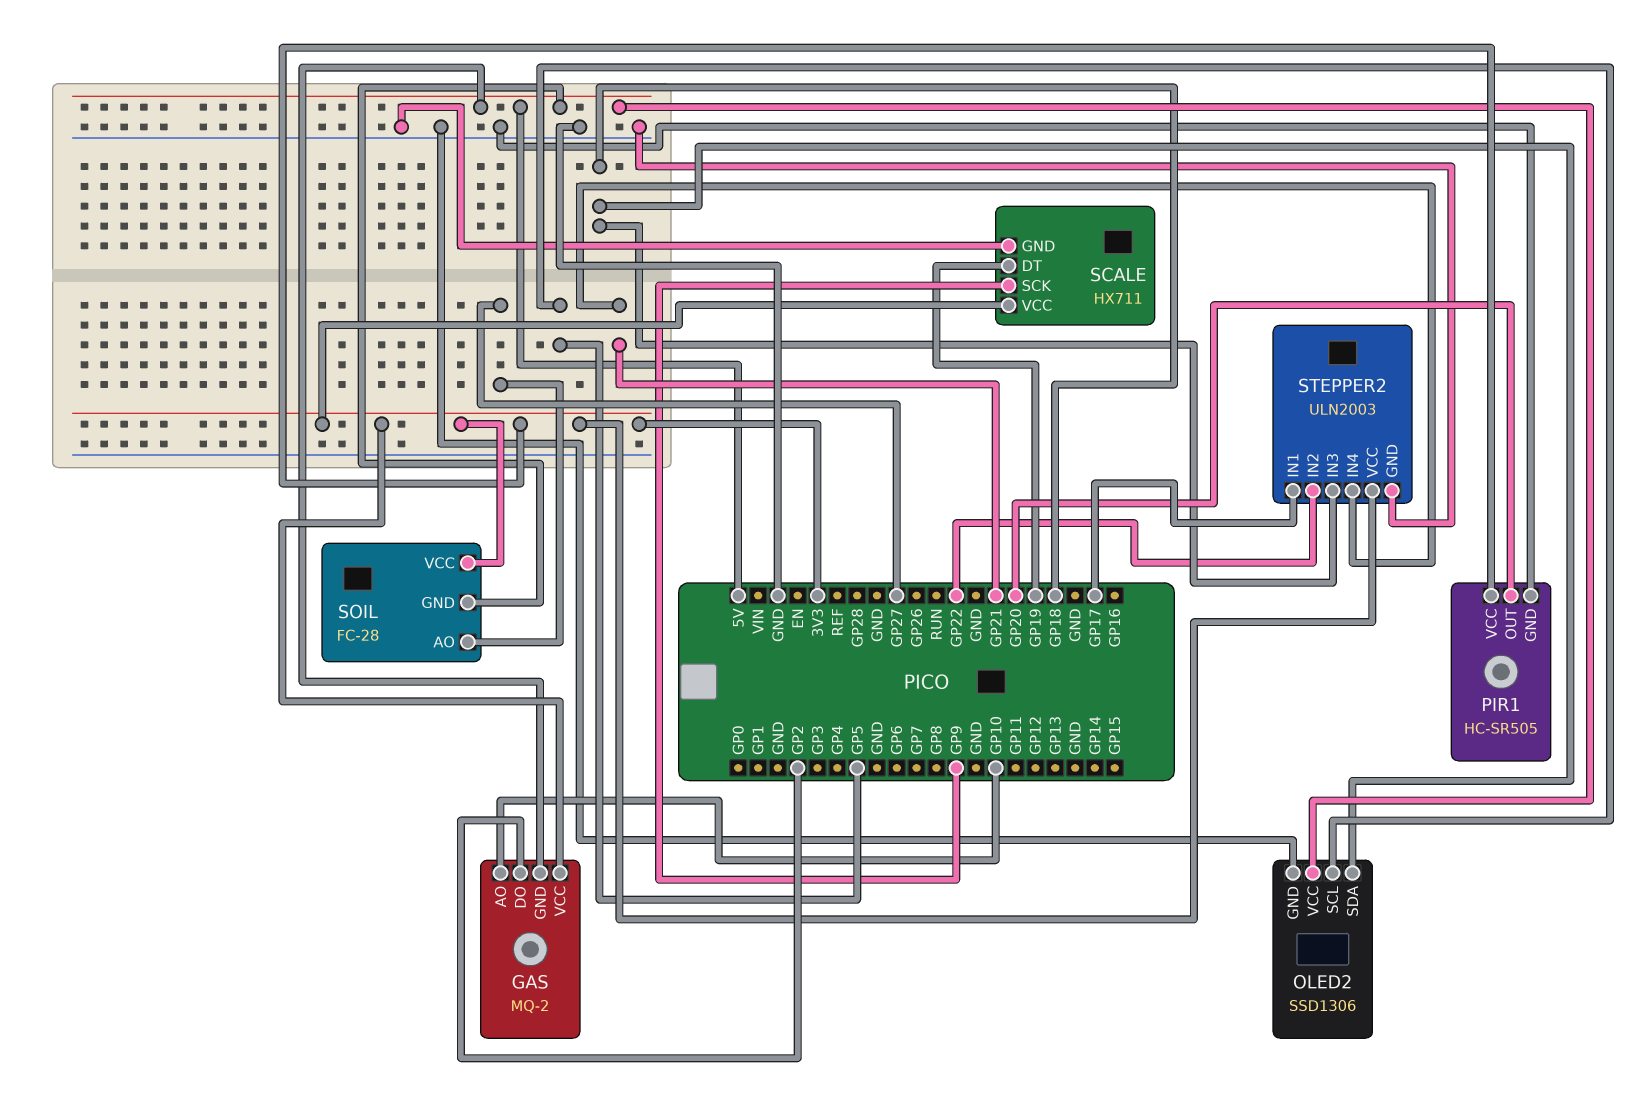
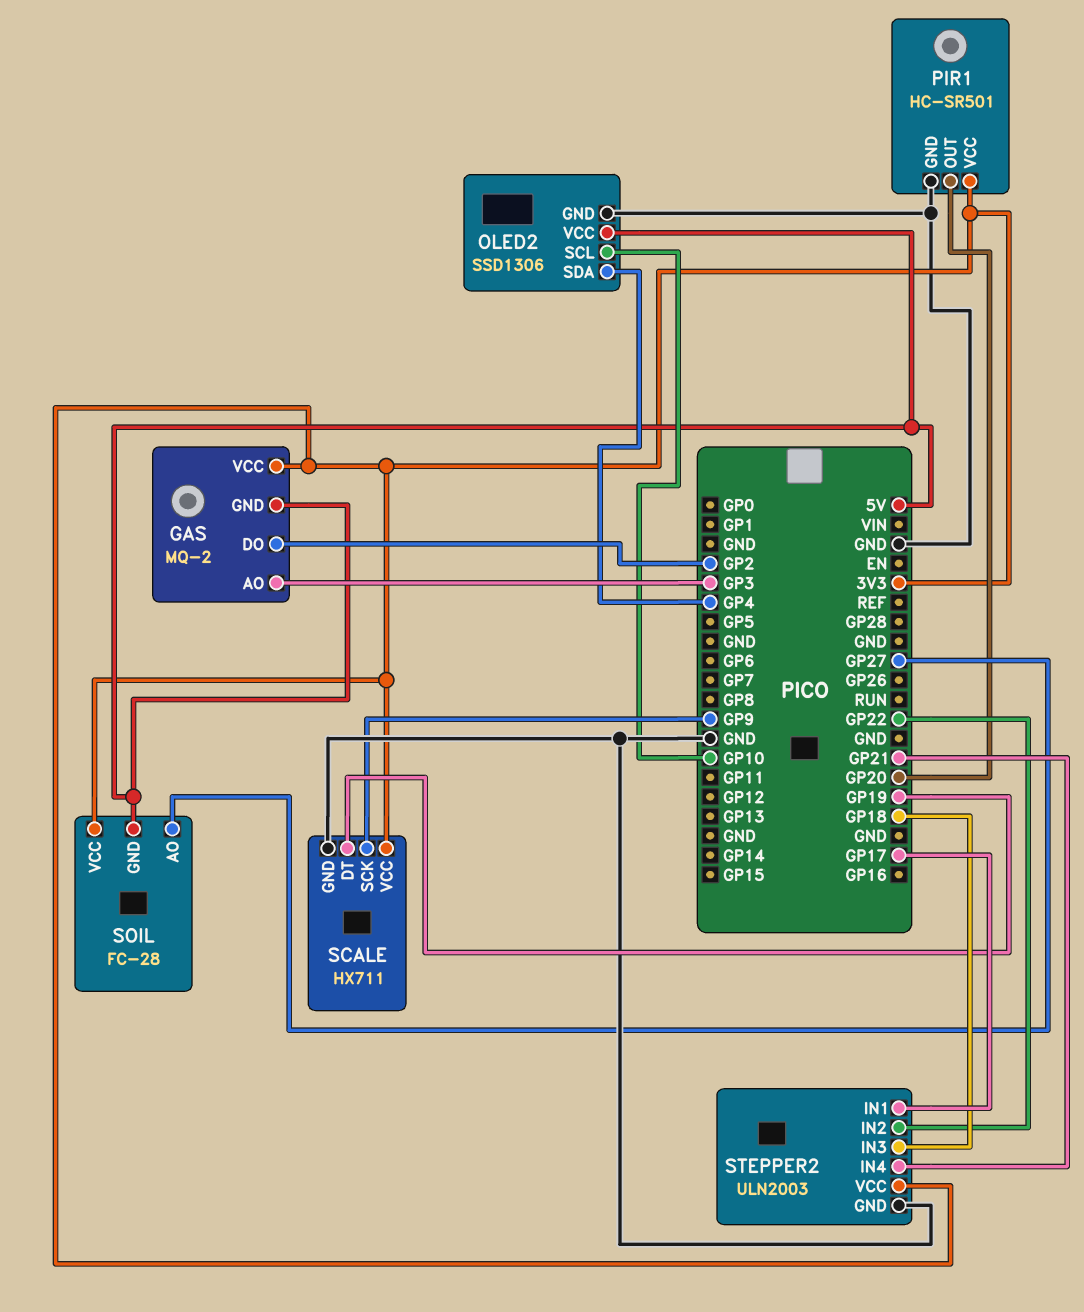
GAS pin AO: GP10 -> GP3
OLED2 pin SCL: GP5 -> GP10
OLED2 pin SDA: GP18 -> GP4
PIR1: HC-SR505 -> HC-SR501

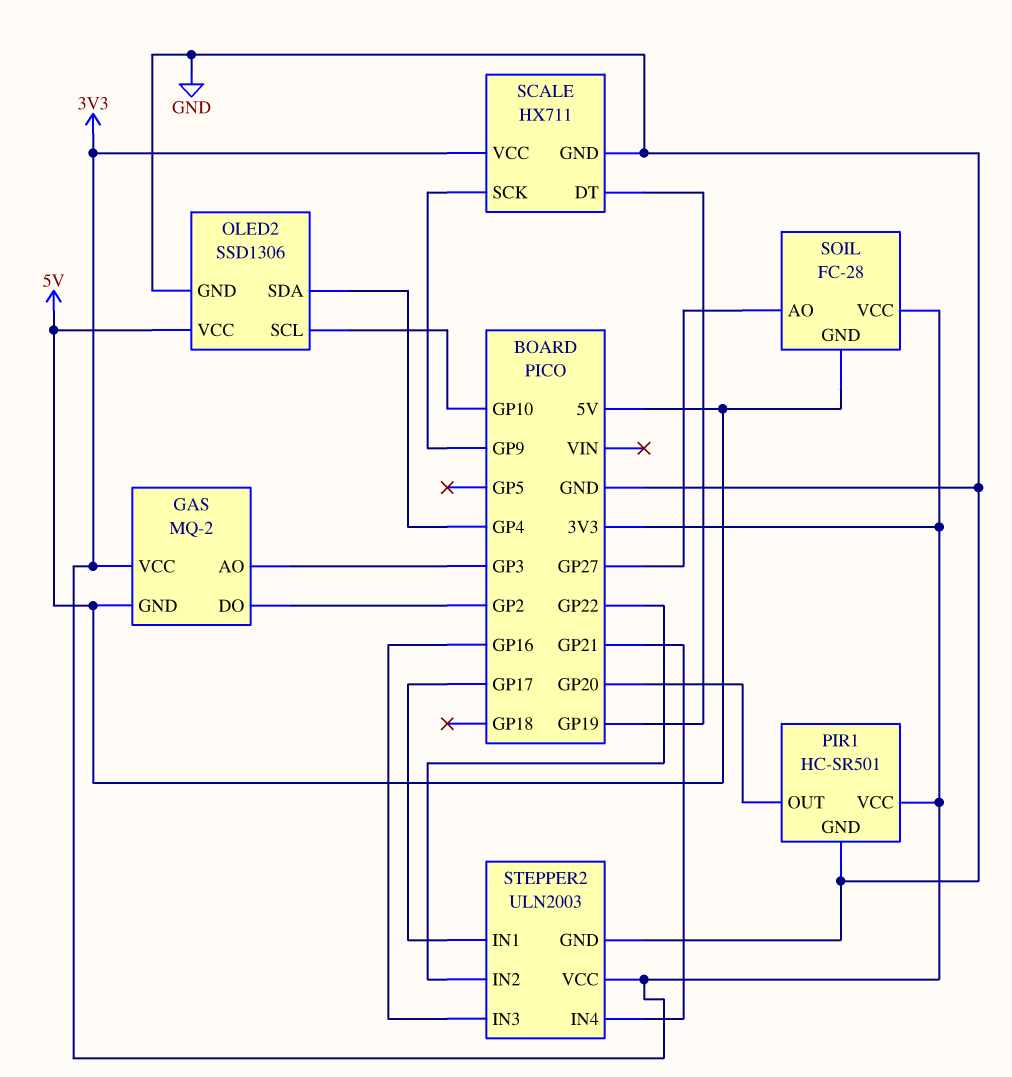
STEPPER2 pin IN3: GP18 -> GP16

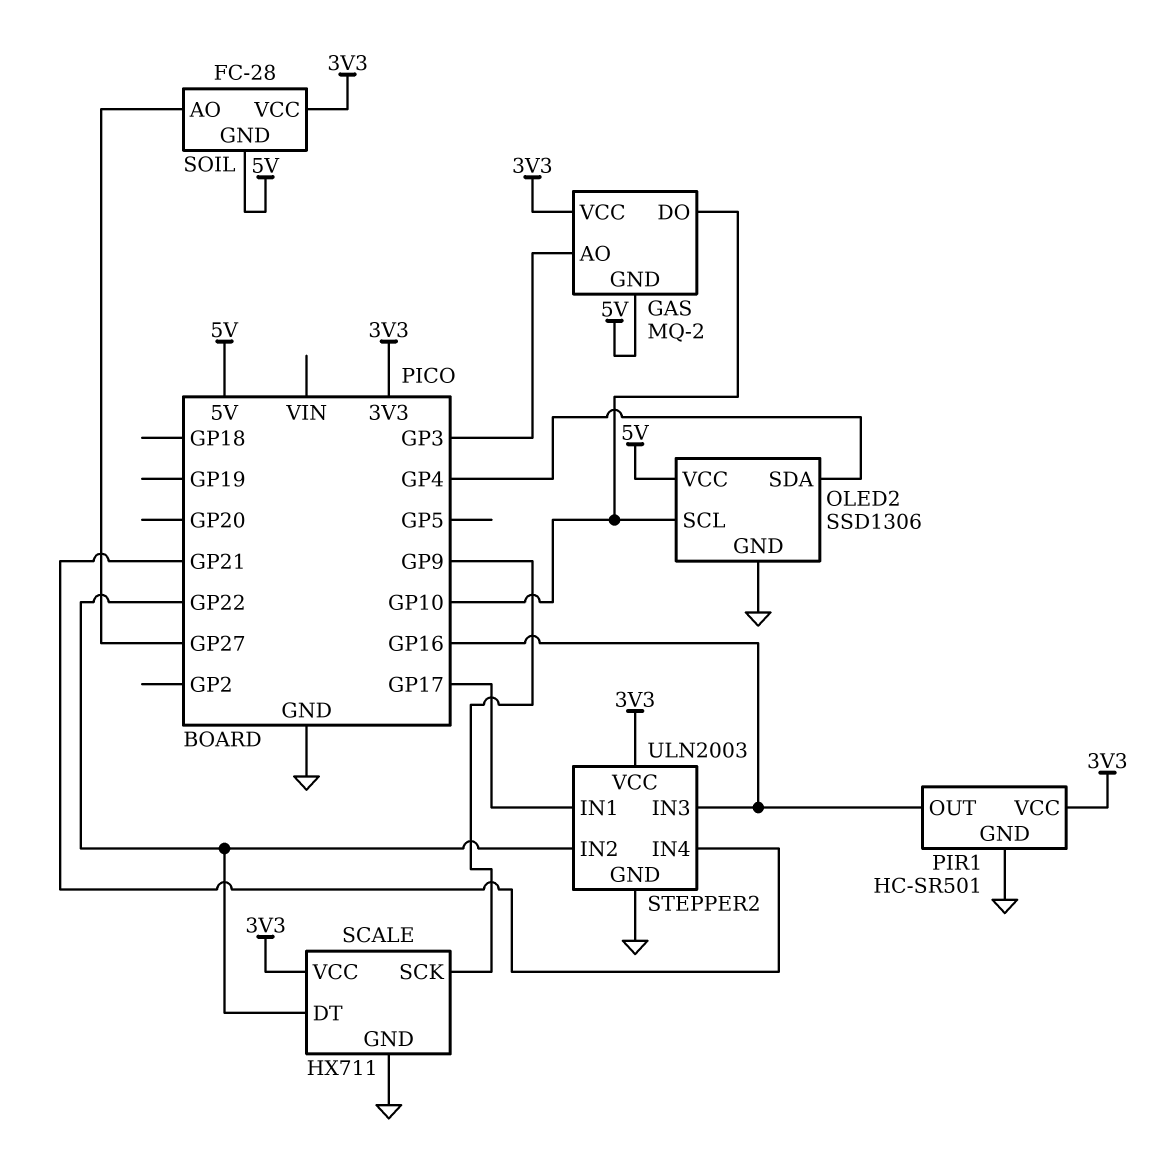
GAS pin DO: GP2 -> GP10
PIR1 pin OUT: GP20 -> GP16
SCALE pin DT: GP19 -> GP22

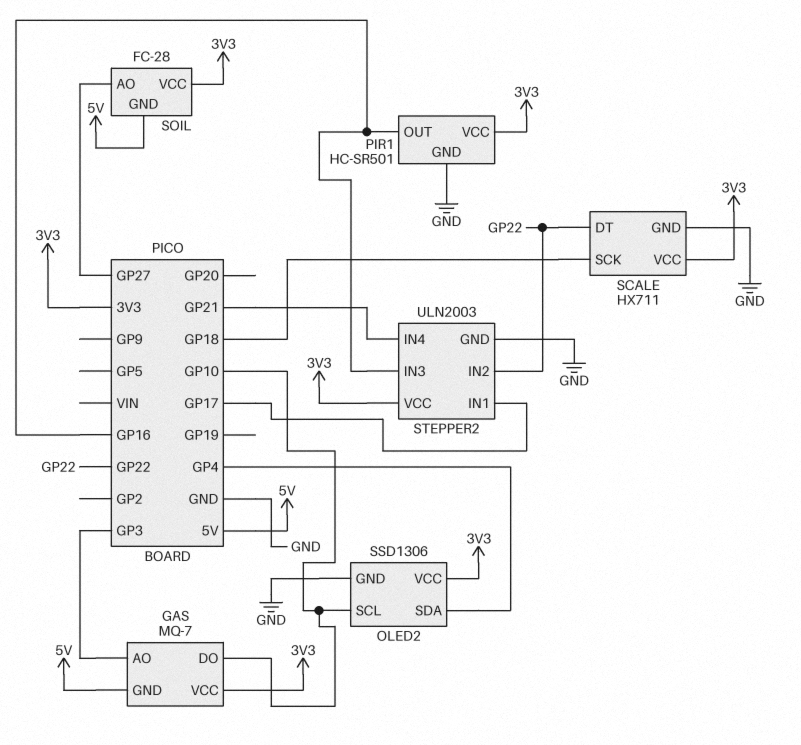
GAS: MQ-2 -> MQ-7
OLED2 pin VCC: 5V -> 3V3
SCALE pin SCK: GP9 -> GP18

